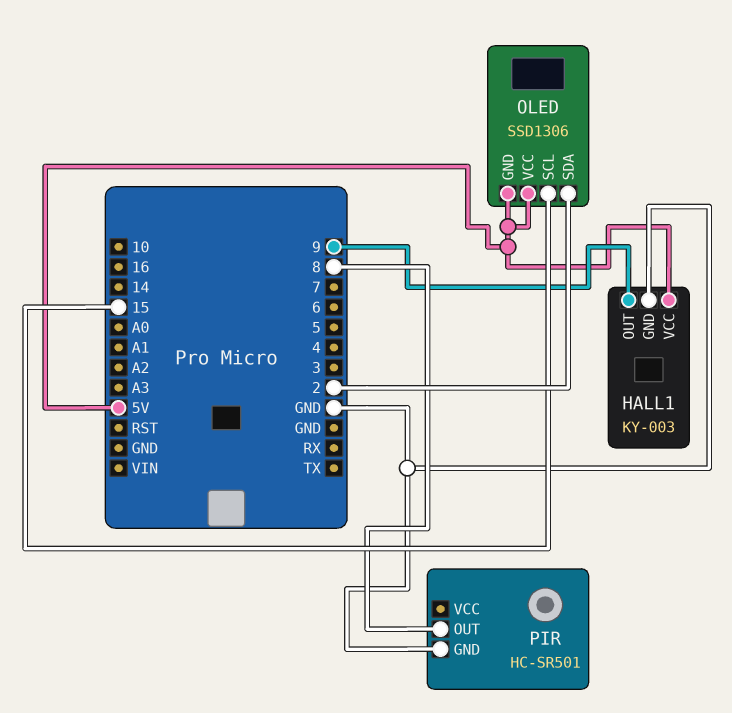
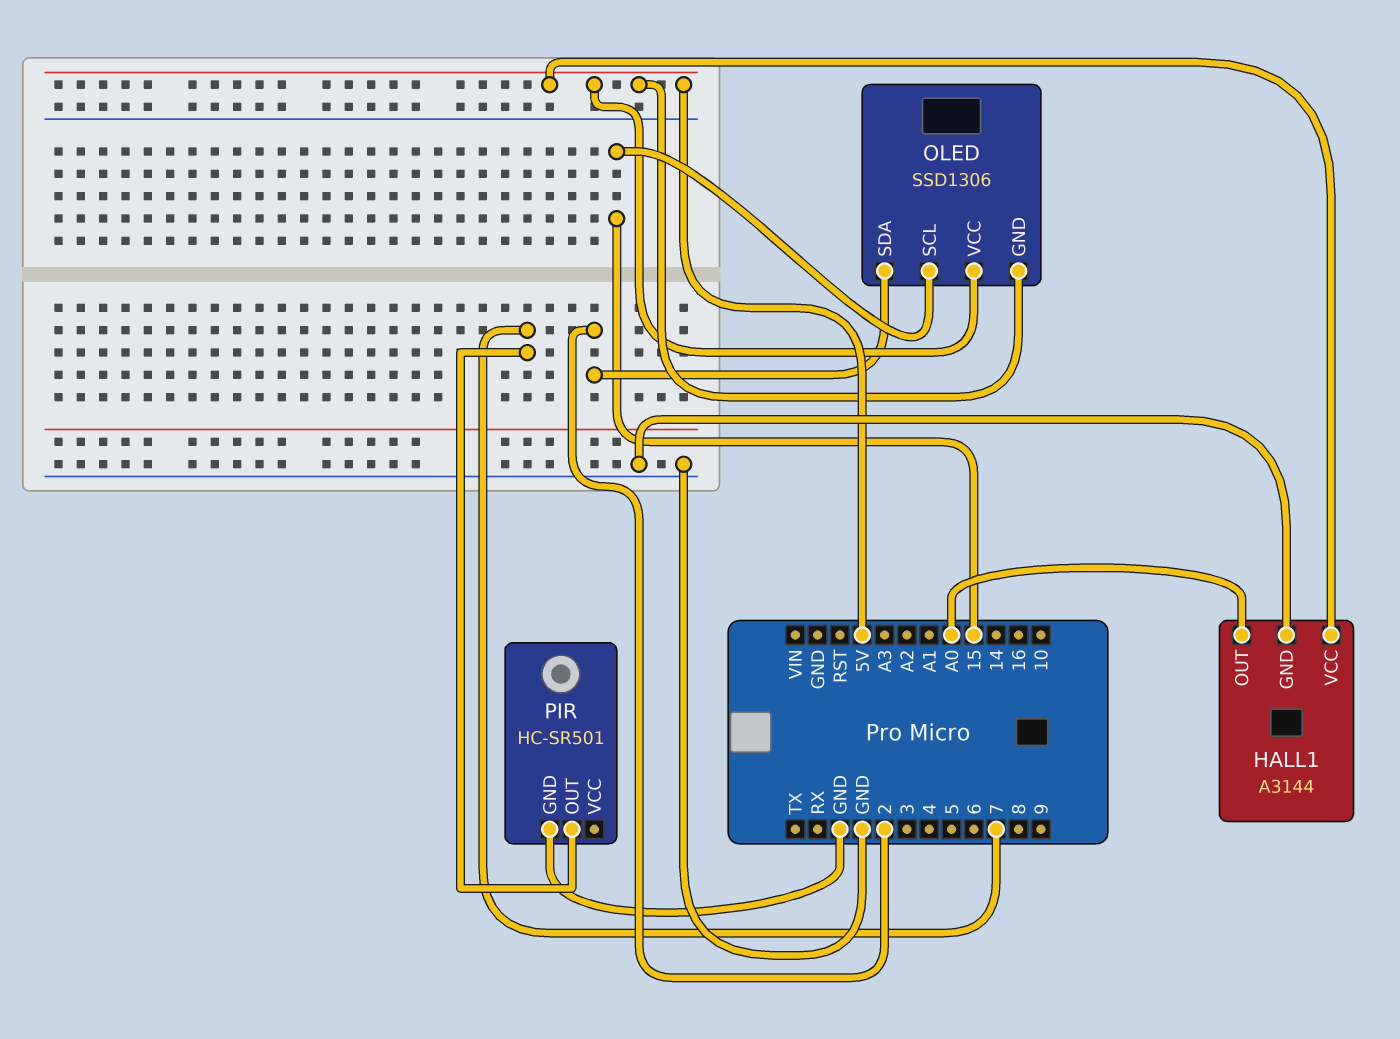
HALL1: KY-003 -> A3144
HALL1 pin OUT: 9 -> A0
PIR pin OUT: 8 -> 7

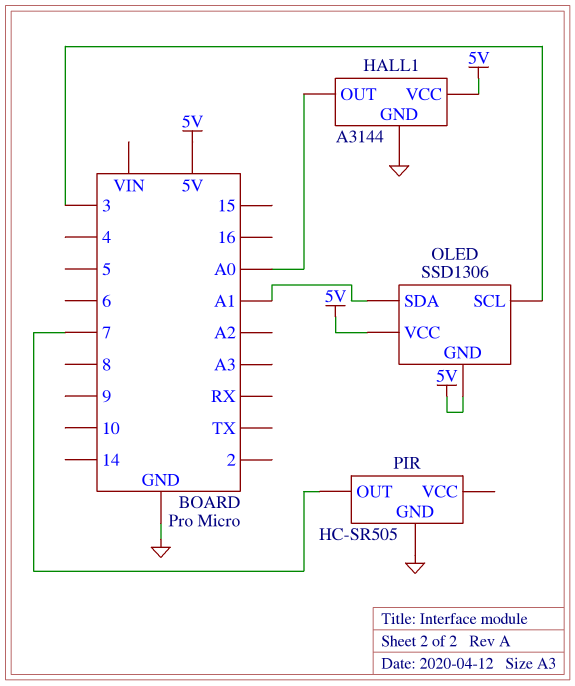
OLED pin SCL: 15 -> 3
OLED pin SDA: 2 -> A1
PIR: HC-SR501 -> HC-SR505

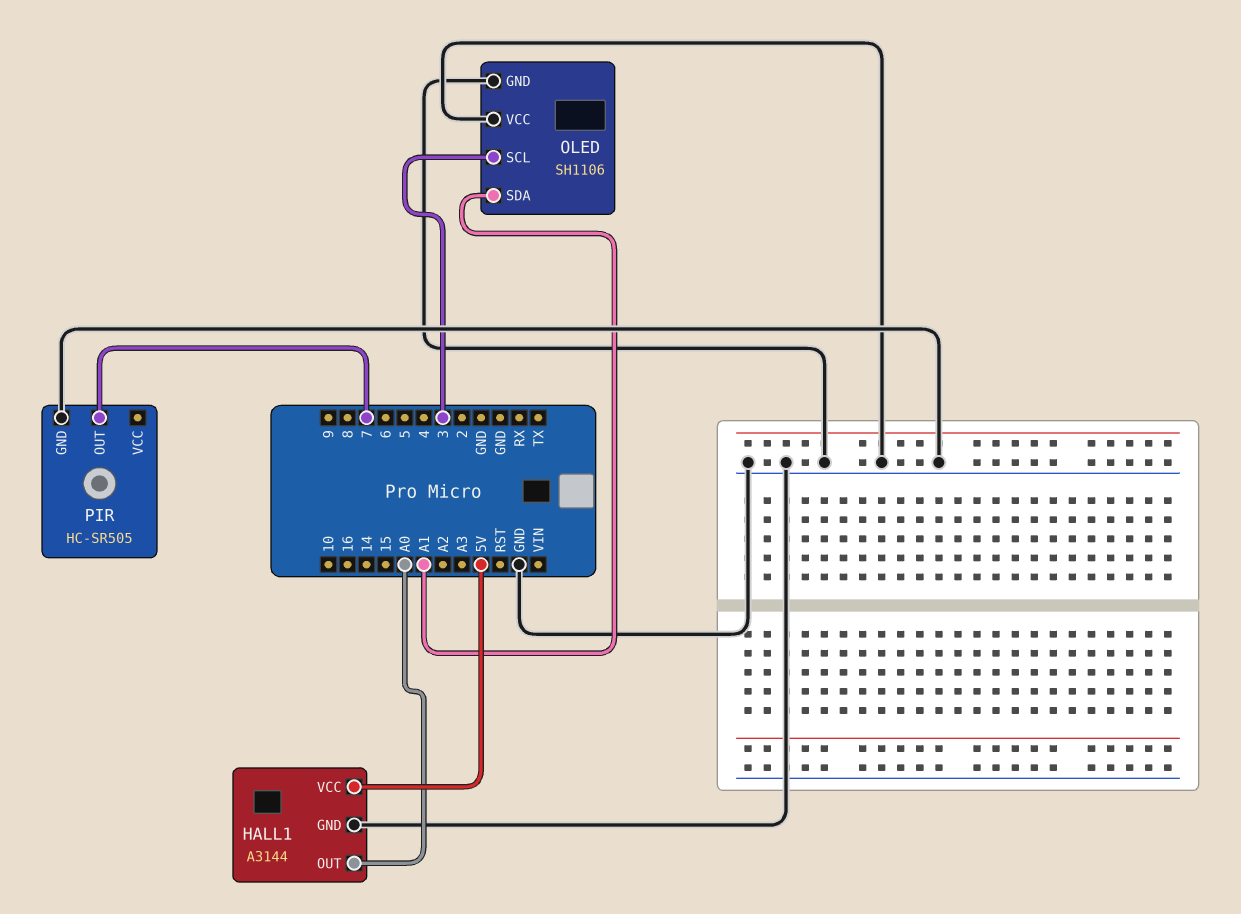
OLED: SSD1306 -> SH1106
OLED pin GND: 5V -> GND
OLED pin VCC: 5V -> GND

